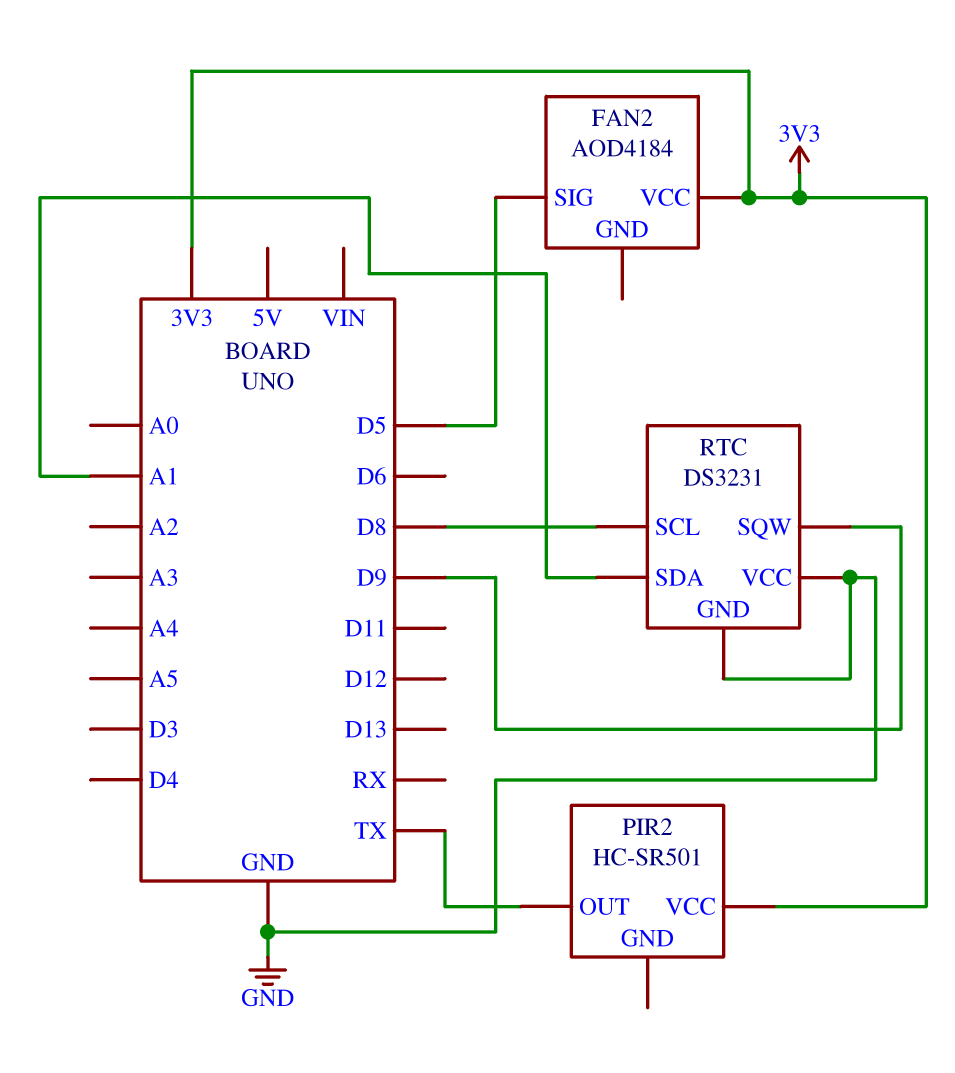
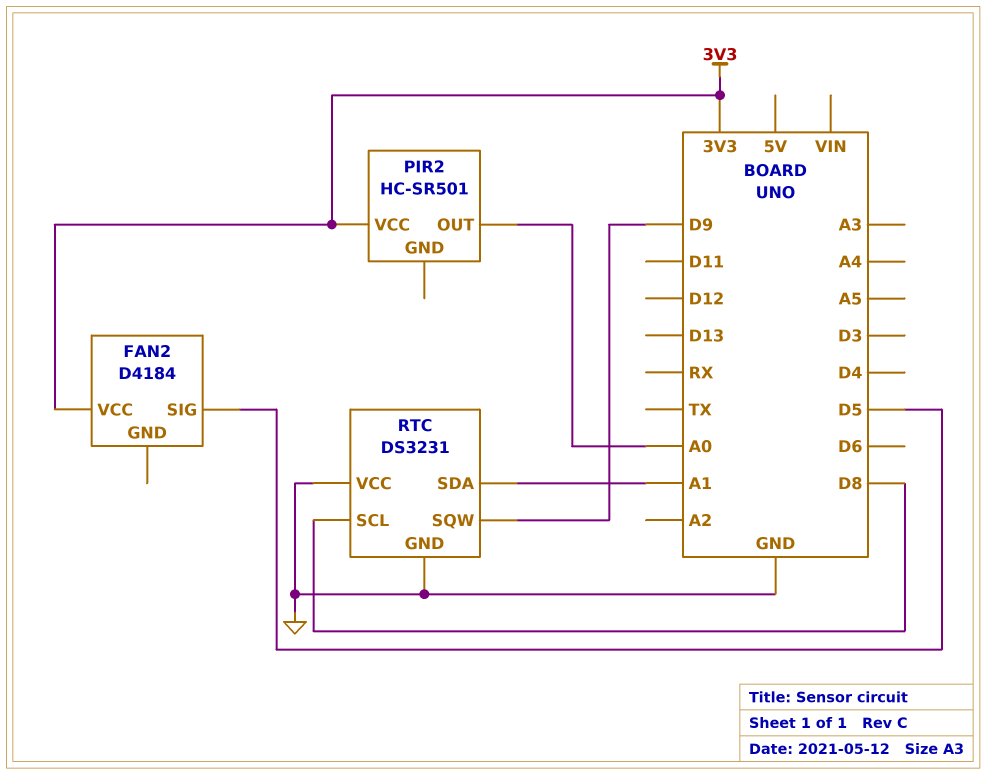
FAN2: AOD4184 -> D4184
PIR2 pin OUT: TX -> A0

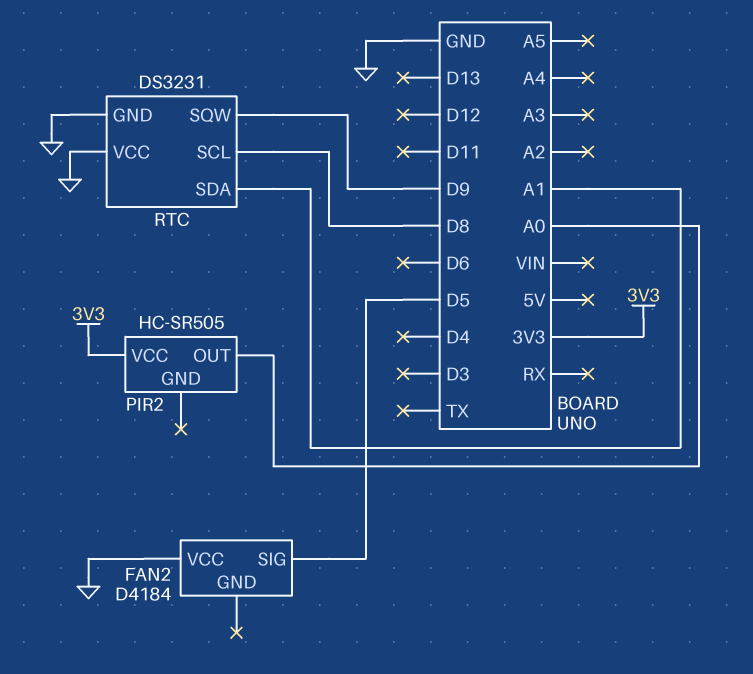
FAN2 pin VCC: 3V3 -> GND
PIR2: HC-SR501 -> HC-SR505

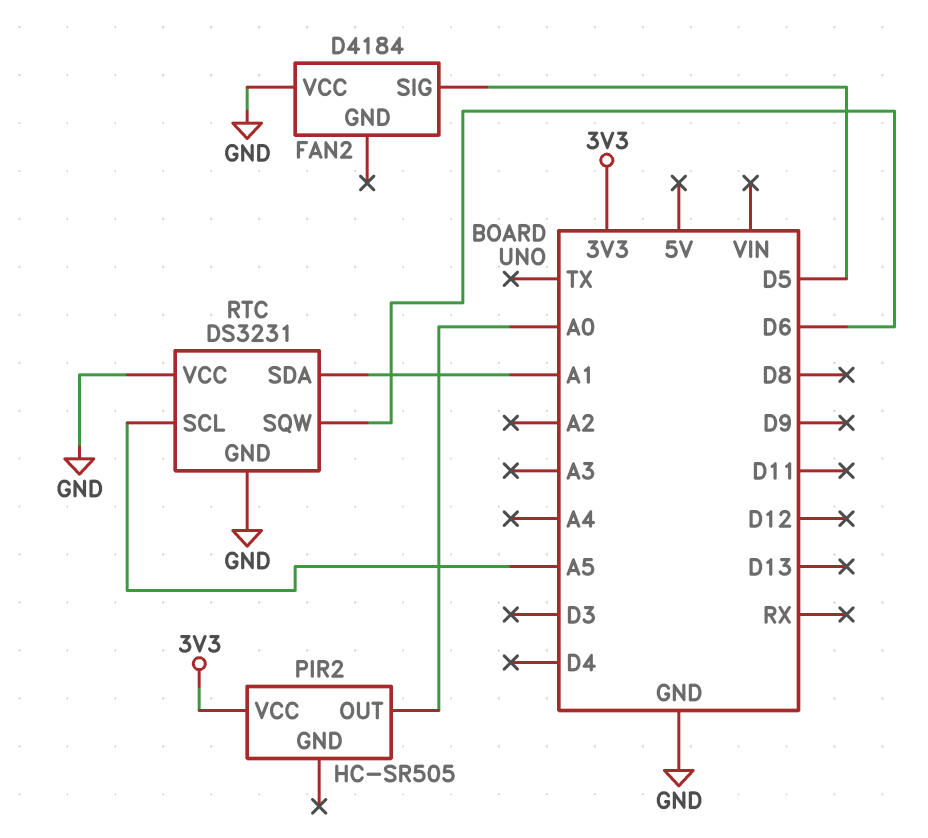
RTC pin SCL: D8 -> A5
RTC pin SQW: D9 -> D6

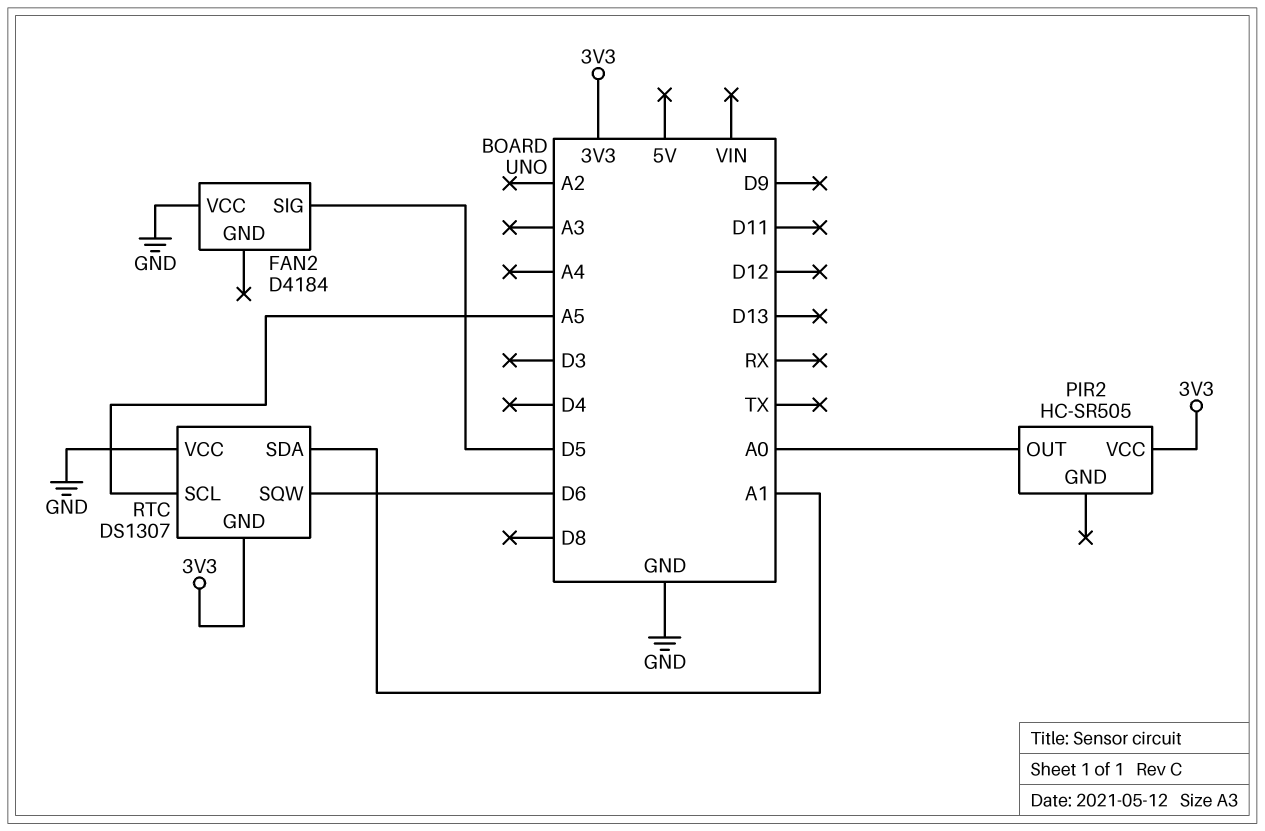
RTC: DS3231 -> DS1307
RTC pin GND: GND -> 3V3

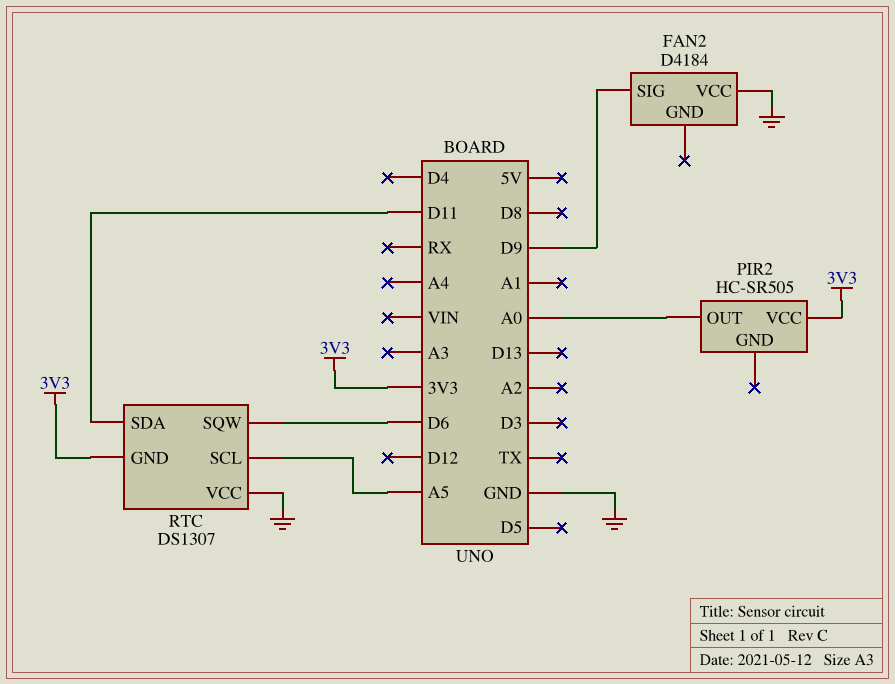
FAN2 pin SIG: D5 -> D9
RTC pin SDA: A1 -> D11

